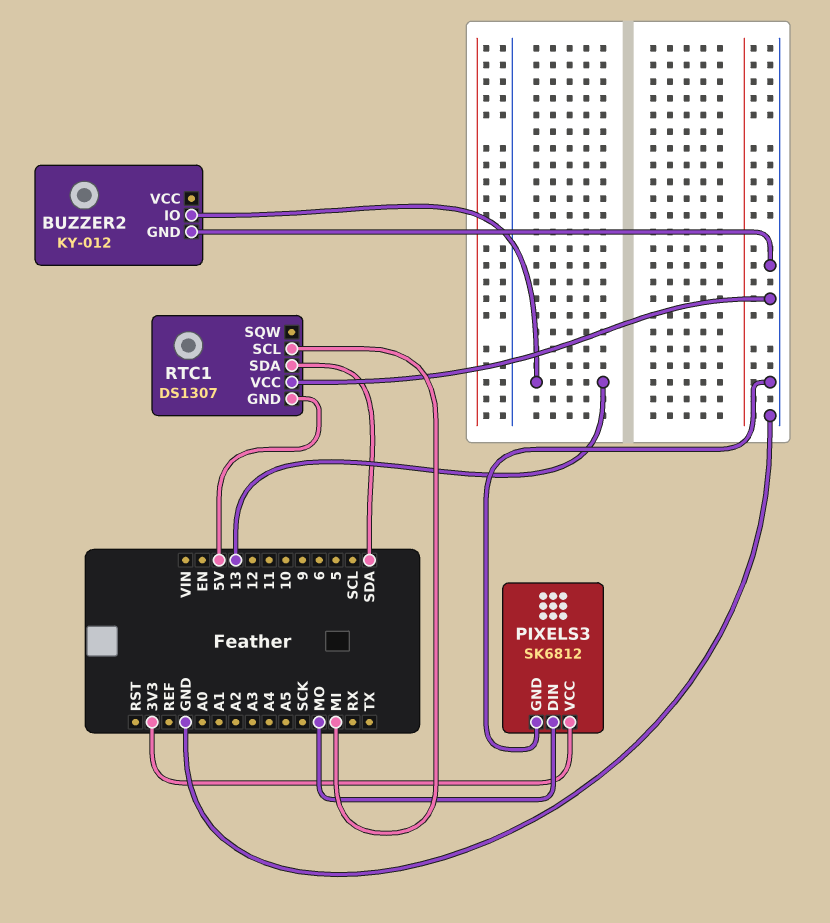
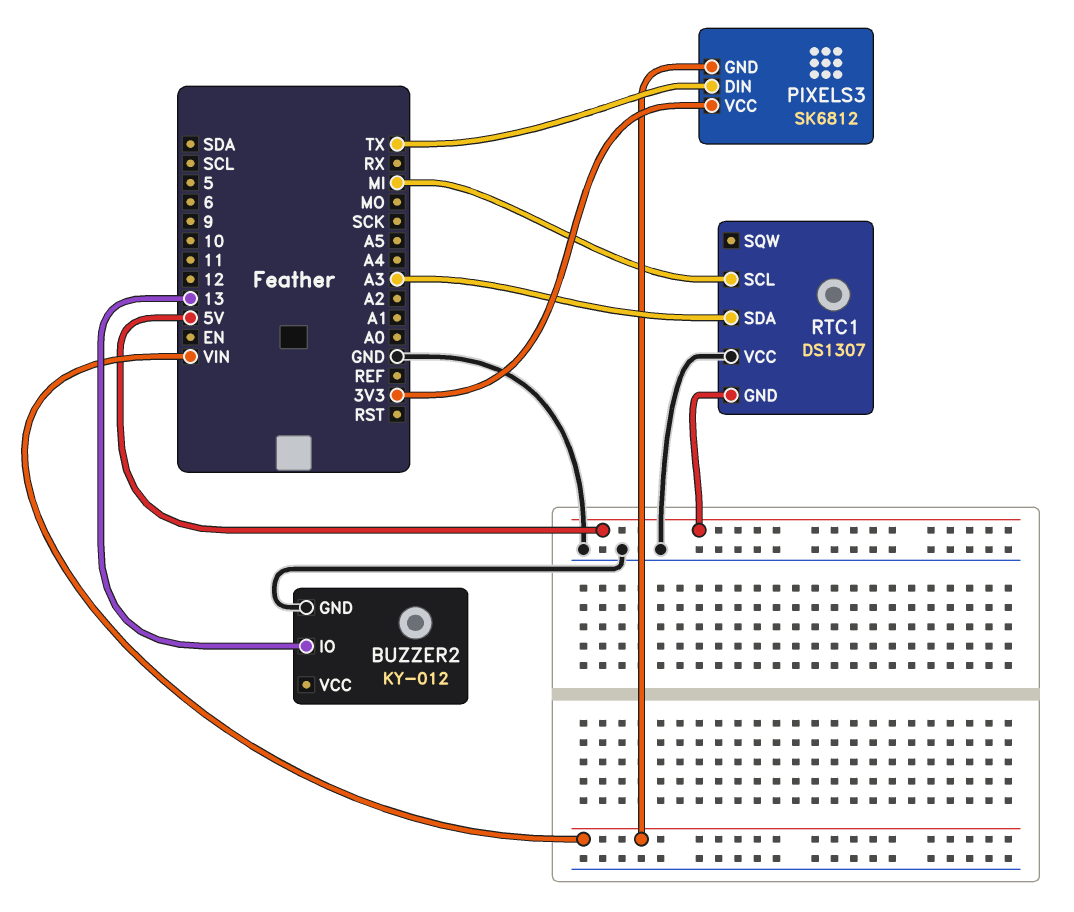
PIXELS3 pin DIN: MO -> TX
PIXELS3 pin GND: GND -> VIN
RTC1 pin SDA: SDA -> A3

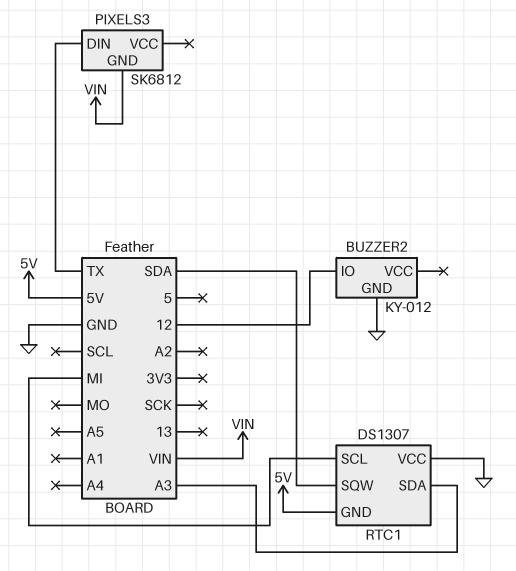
BUZZER2 pin IO: 13 -> 12
PIXELS3 pin VCC: 3V3 -> none
RTC1 pin SQW: none -> SDA

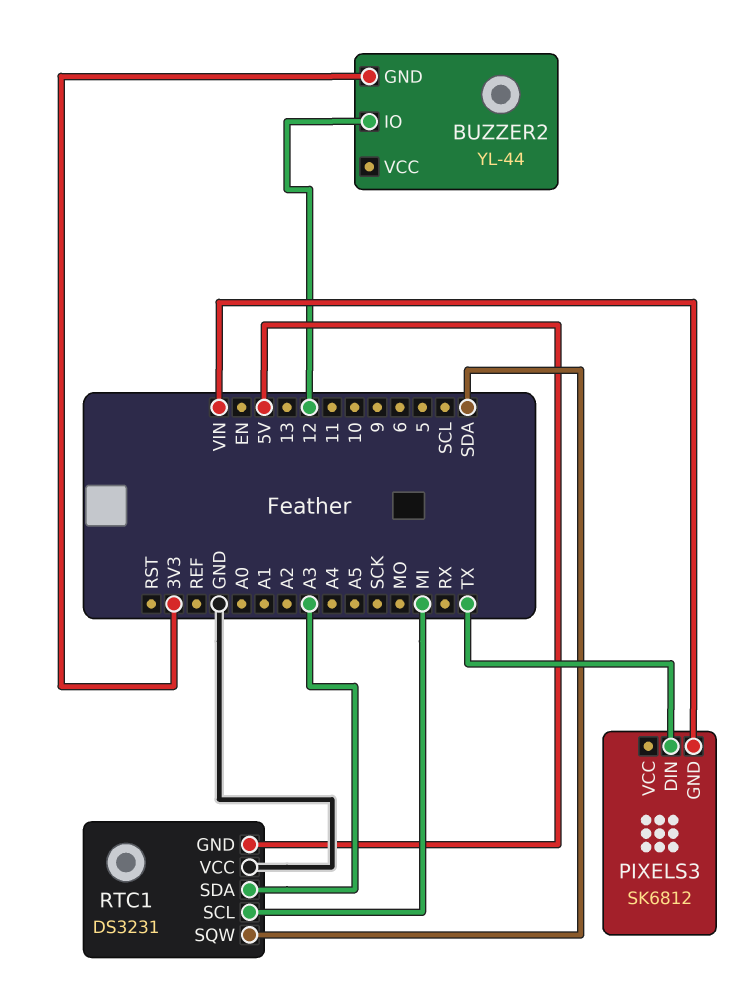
BUZZER2: KY-012 -> YL-44
BUZZER2 pin GND: GND -> 3V3
RTC1: DS1307 -> DS3231

